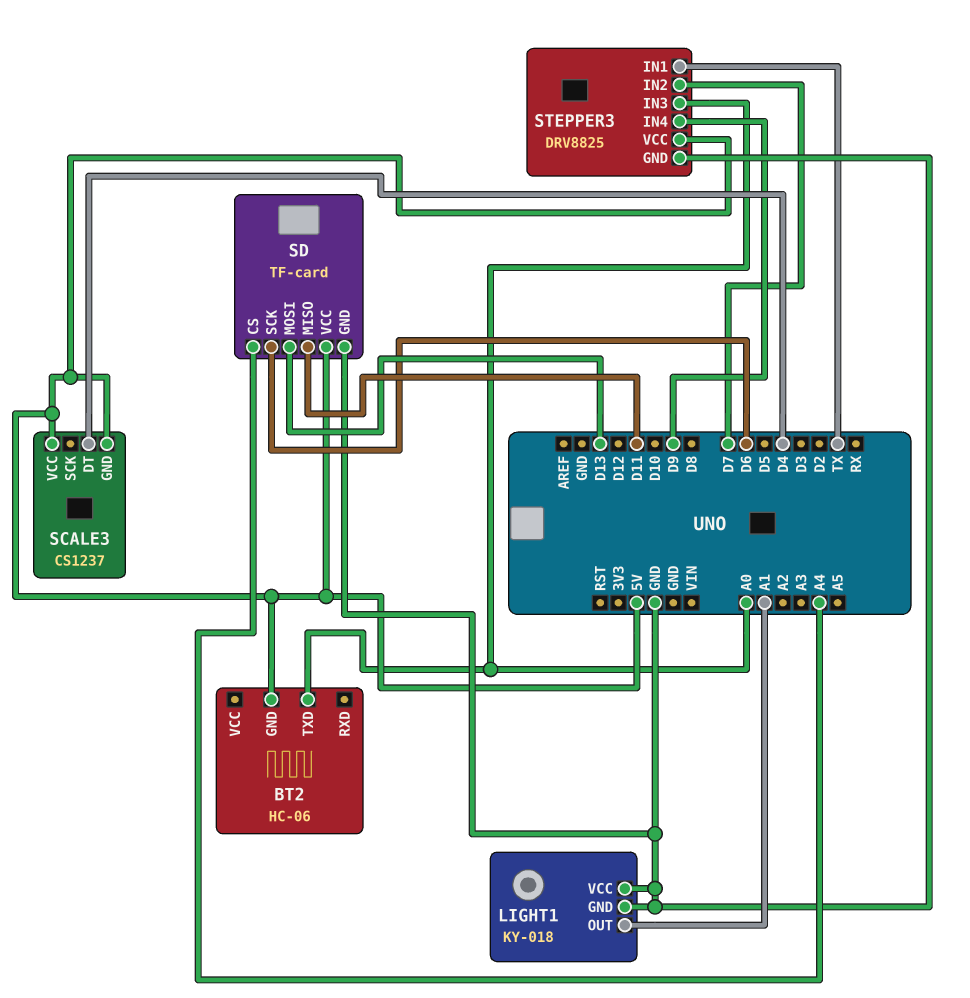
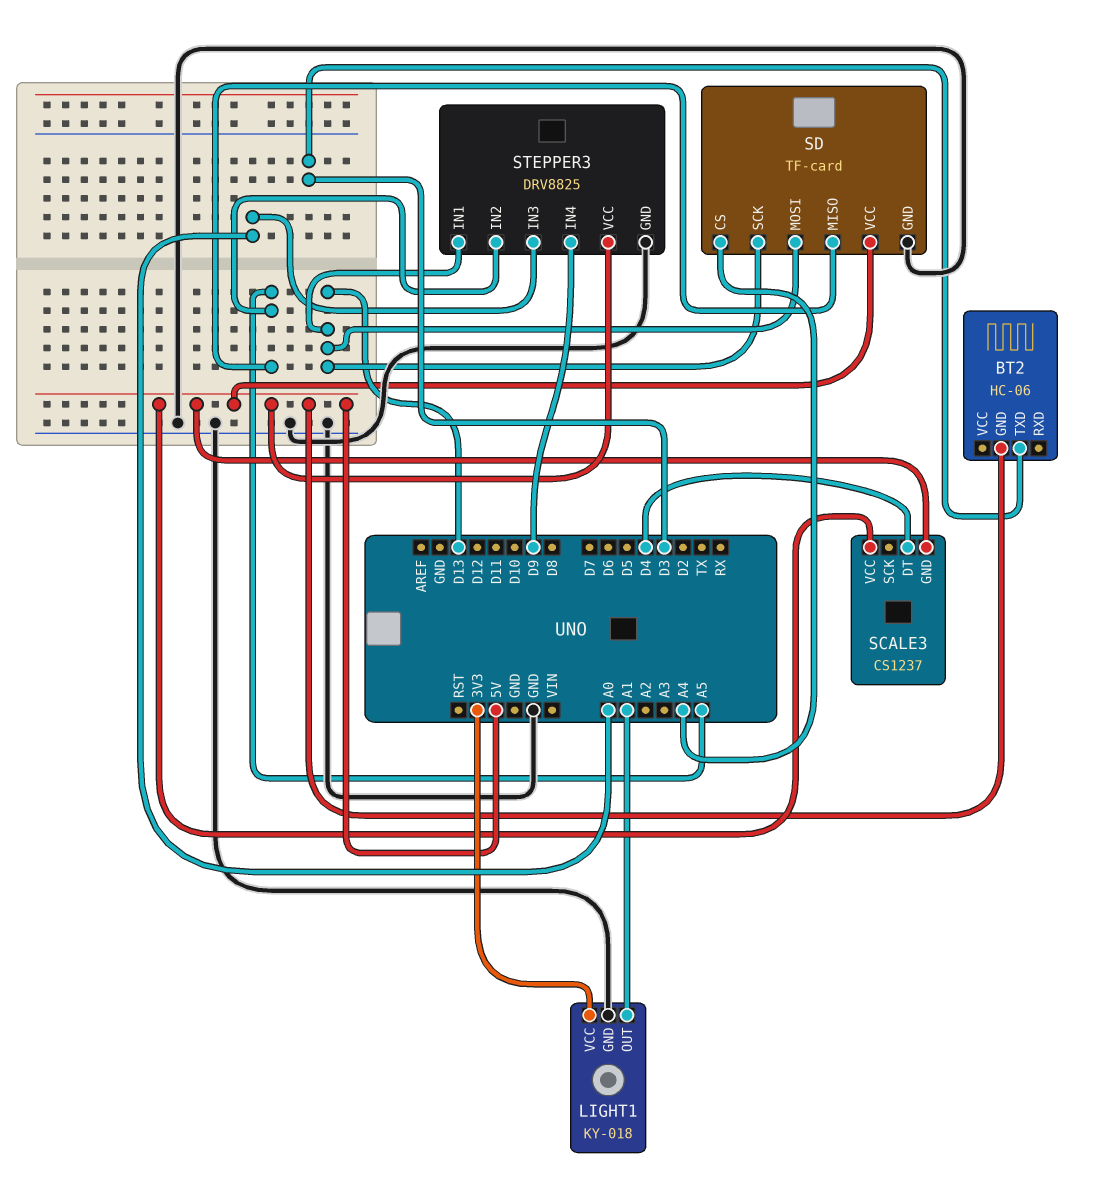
BT2 pin TXD: A0 -> D3
LIGHT1 pin VCC: GND -> 3V3
SD pin MISO: D11 -> A5
SD pin SCK: D6 -> D13
STEPPER3 pin IN1: TX -> D13
STEPPER3 pin IN2: D7 -> A5

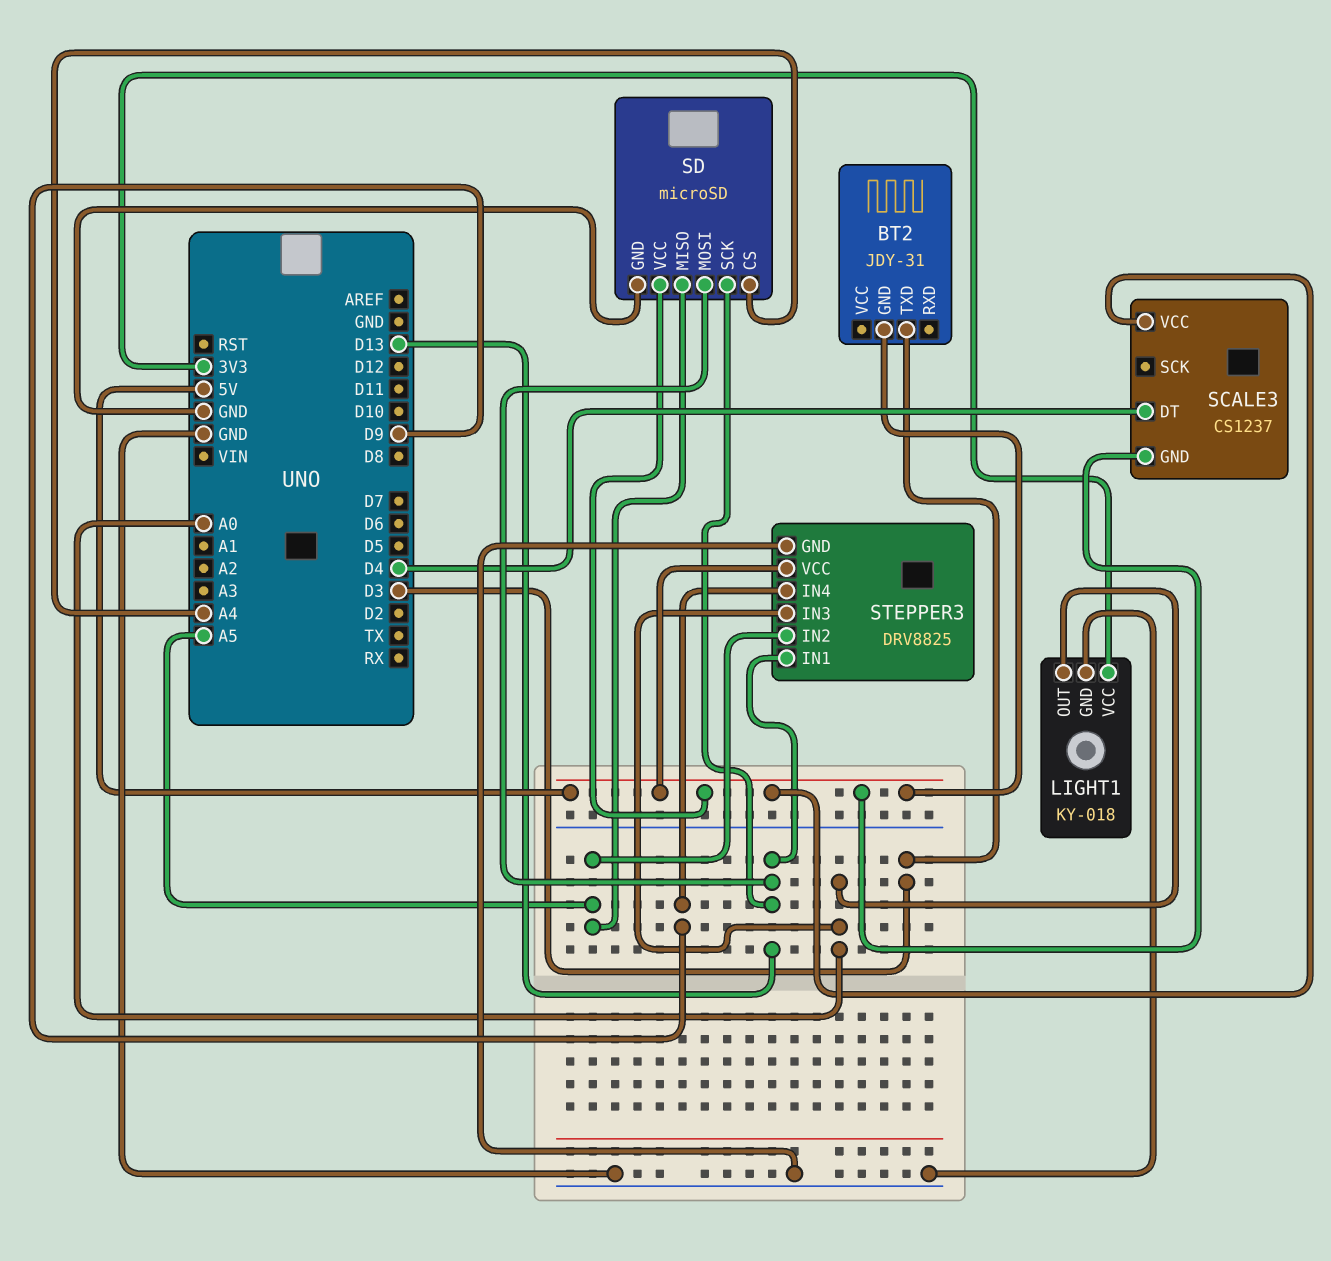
BT2: HC-06 -> JDY-31
LIGHT1 pin OUT: A1 -> A0
SD: TF-card -> microSD

